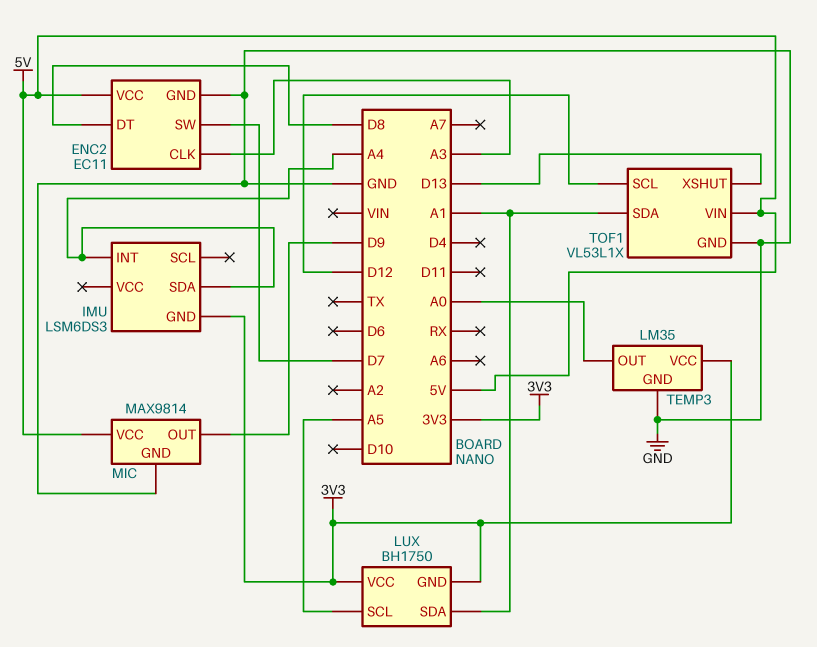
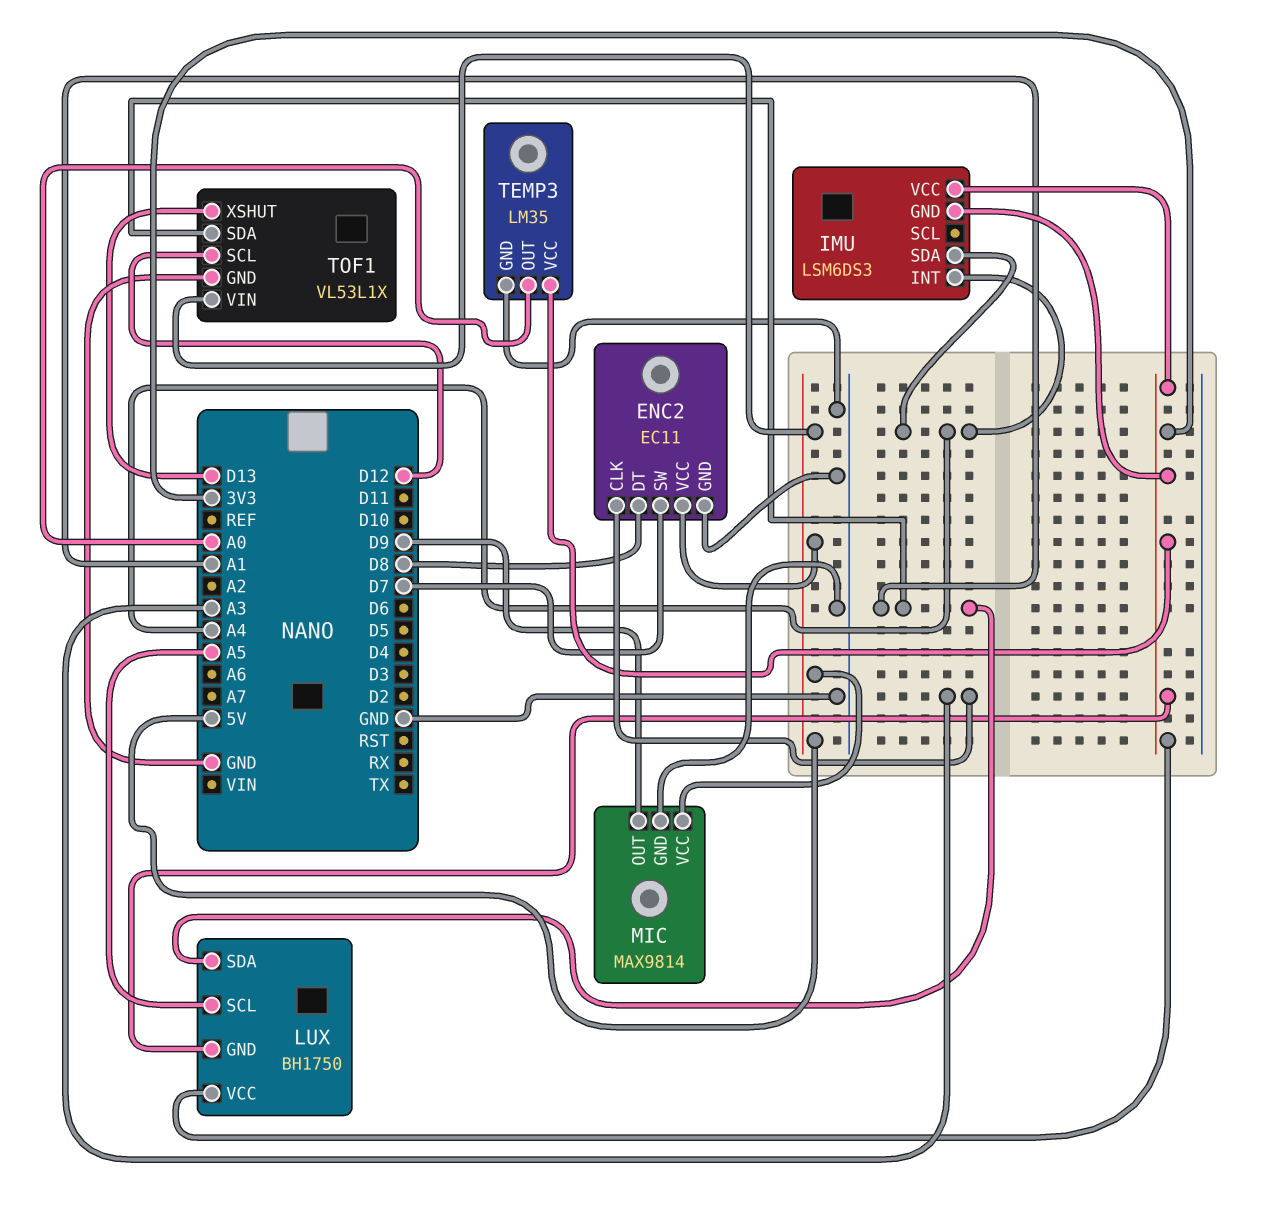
IMU pin VCC: none -> 3V3

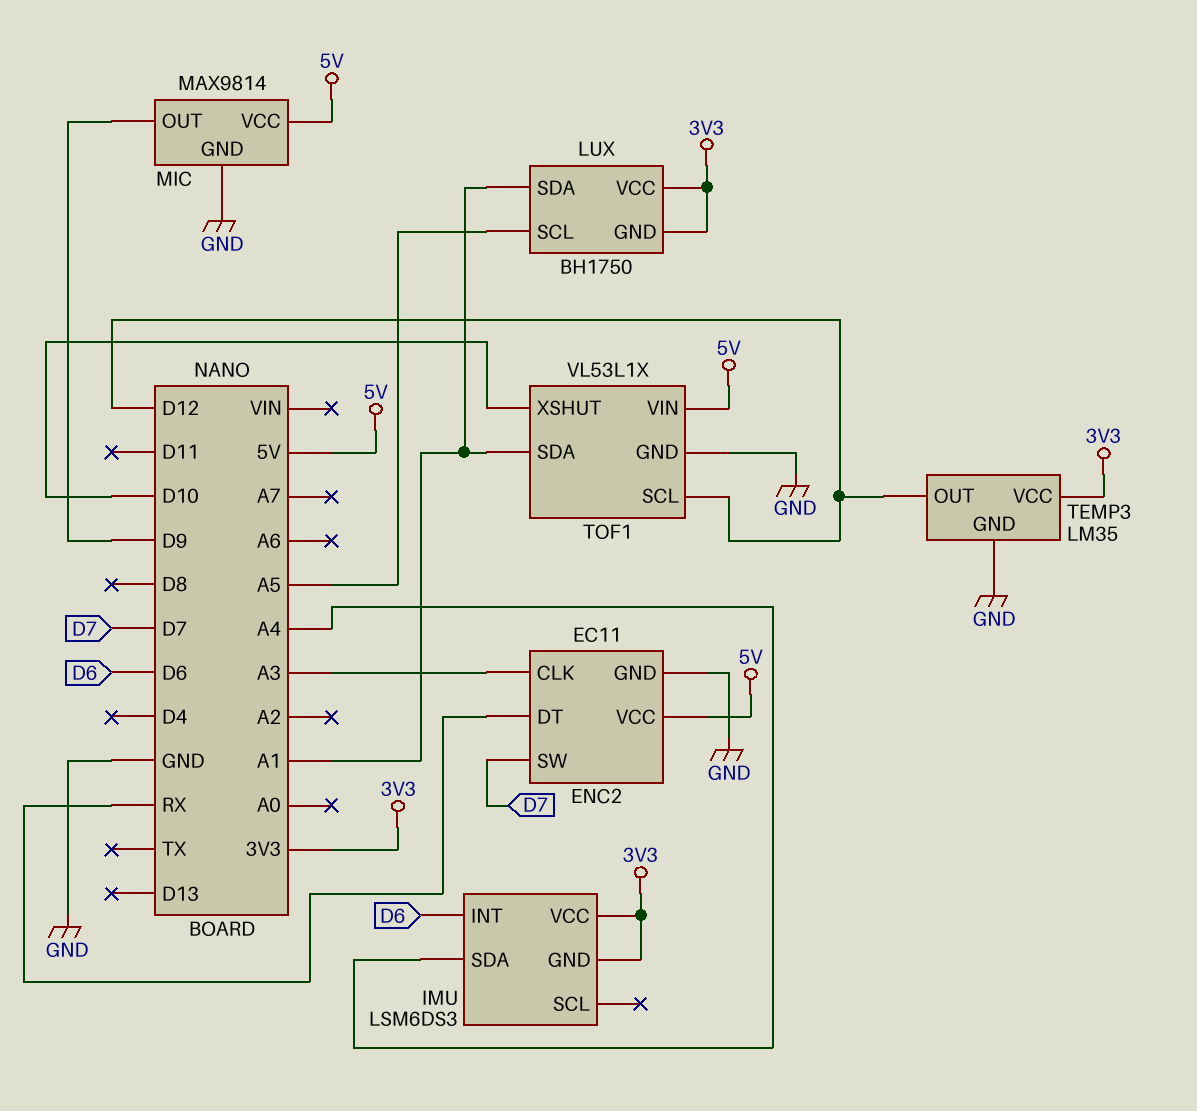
ENC2 pin DT: D8 -> RX
IMU pin INT: A4 -> D6
TEMP3 pin OUT: A0 -> D12
TOF1 pin XSHUT: D13 -> D10

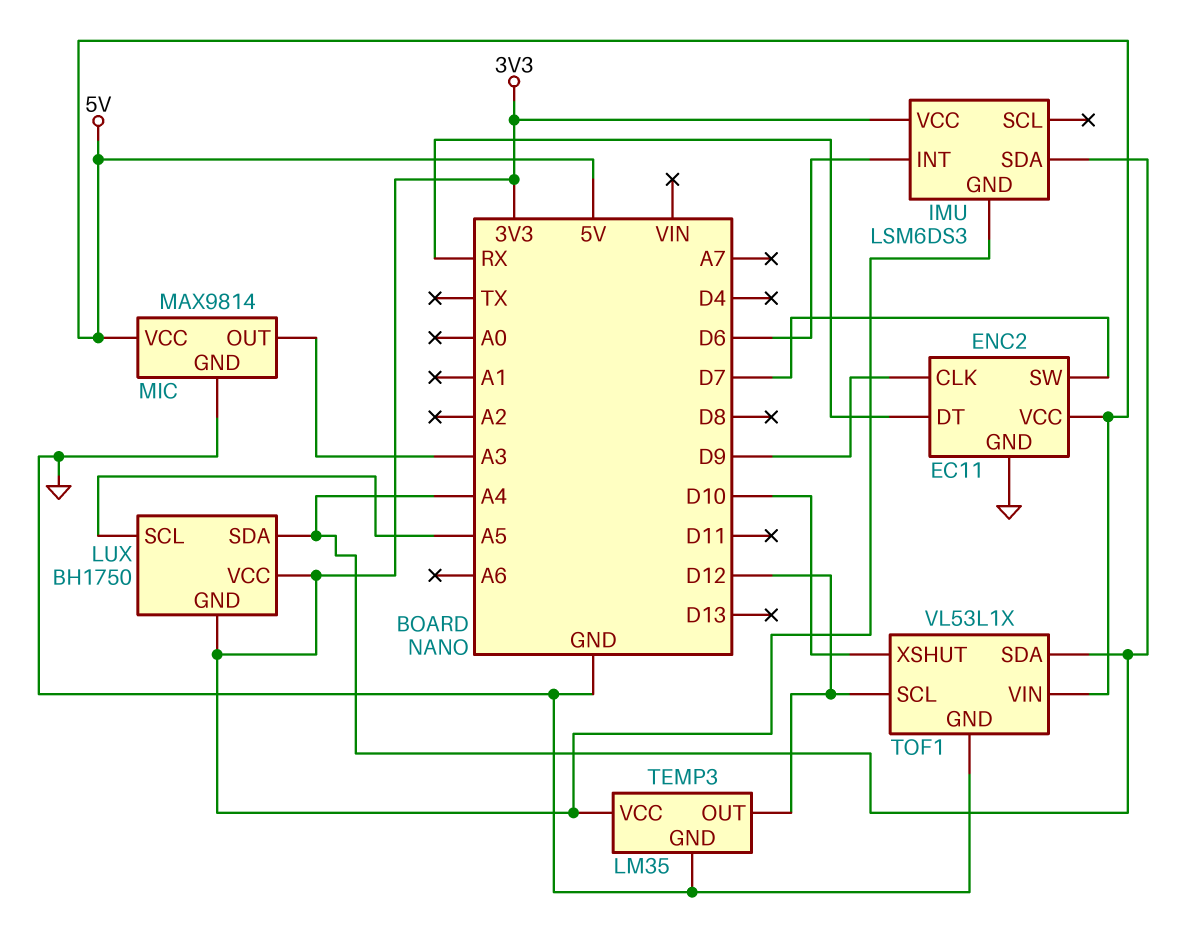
ENC2 pin CLK: A3 -> D9
LUX pin SDA: A1 -> A4
MIC pin OUT: D9 -> A3
TOF1 pin SDA: A1 -> A4

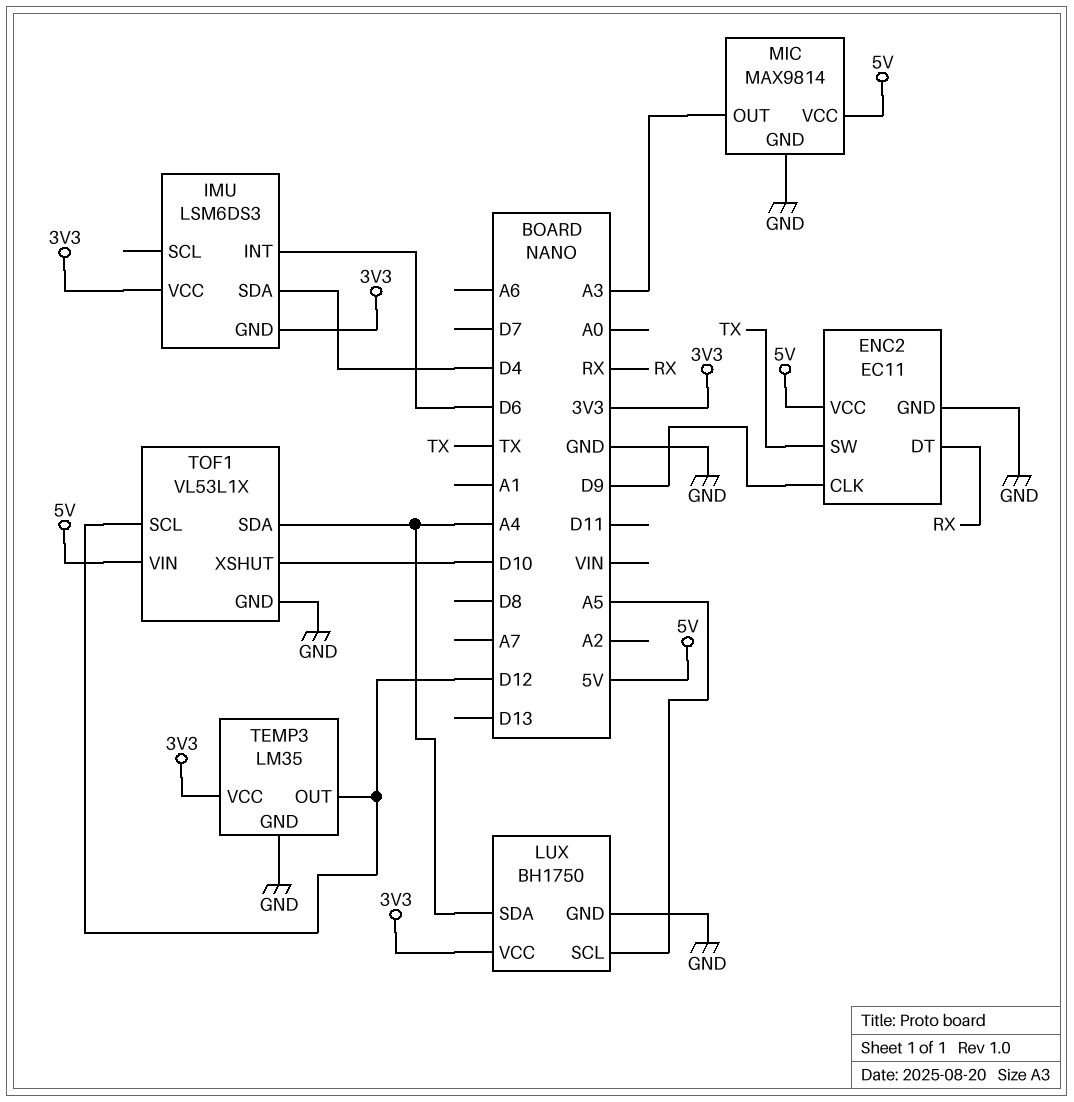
ENC2 pin SW: D7 -> TX
IMU pin SDA: A4 -> D4
LUX pin GND: 3V3 -> GND

